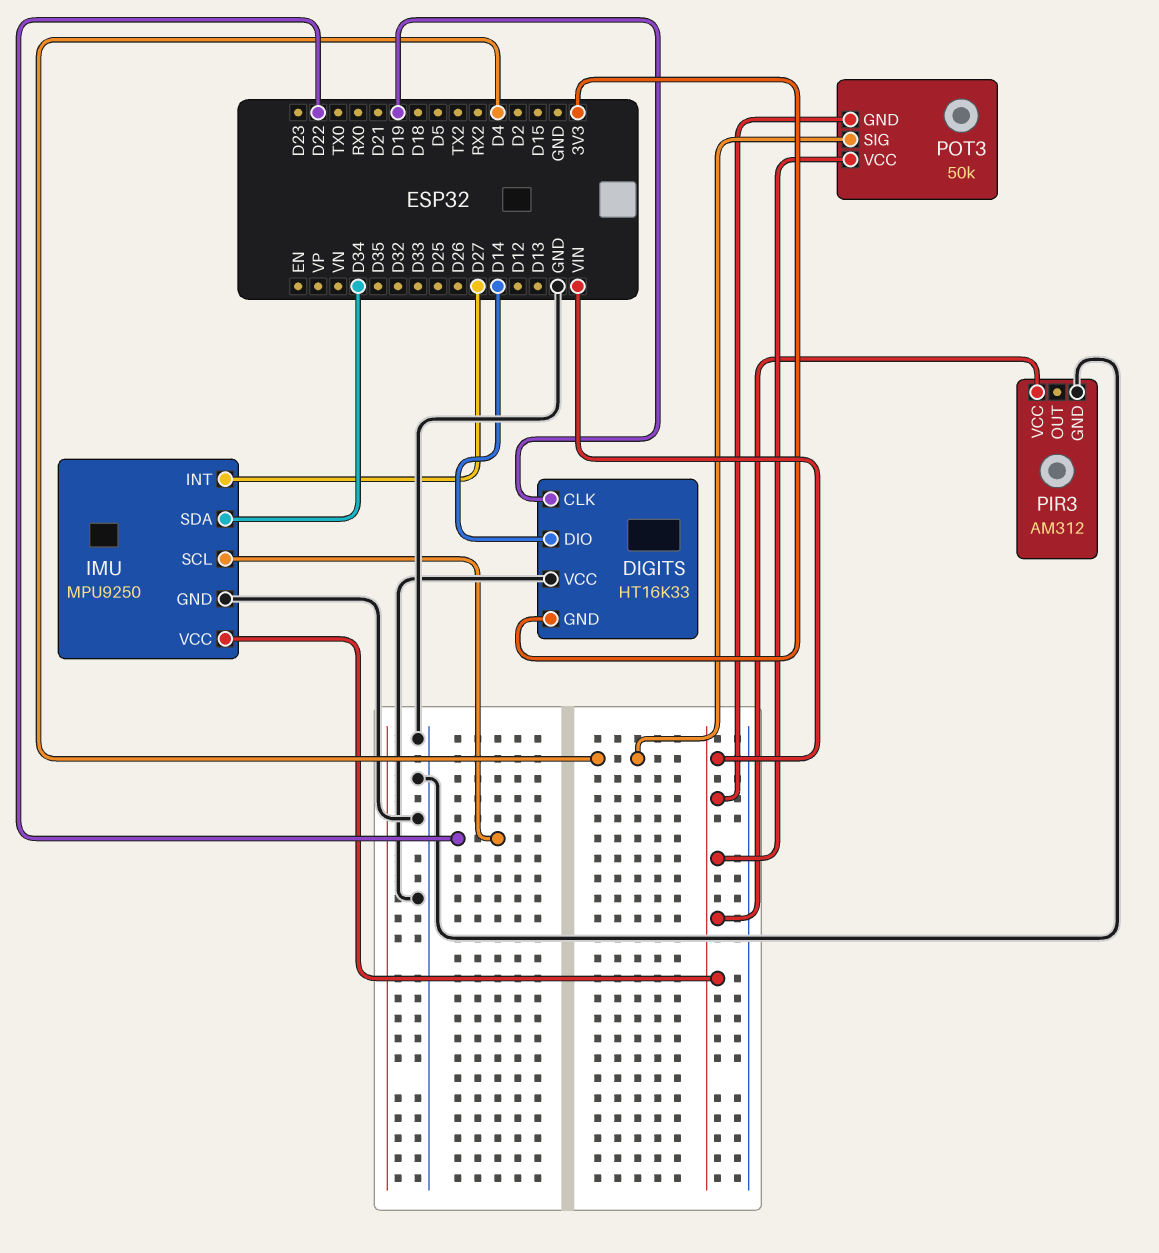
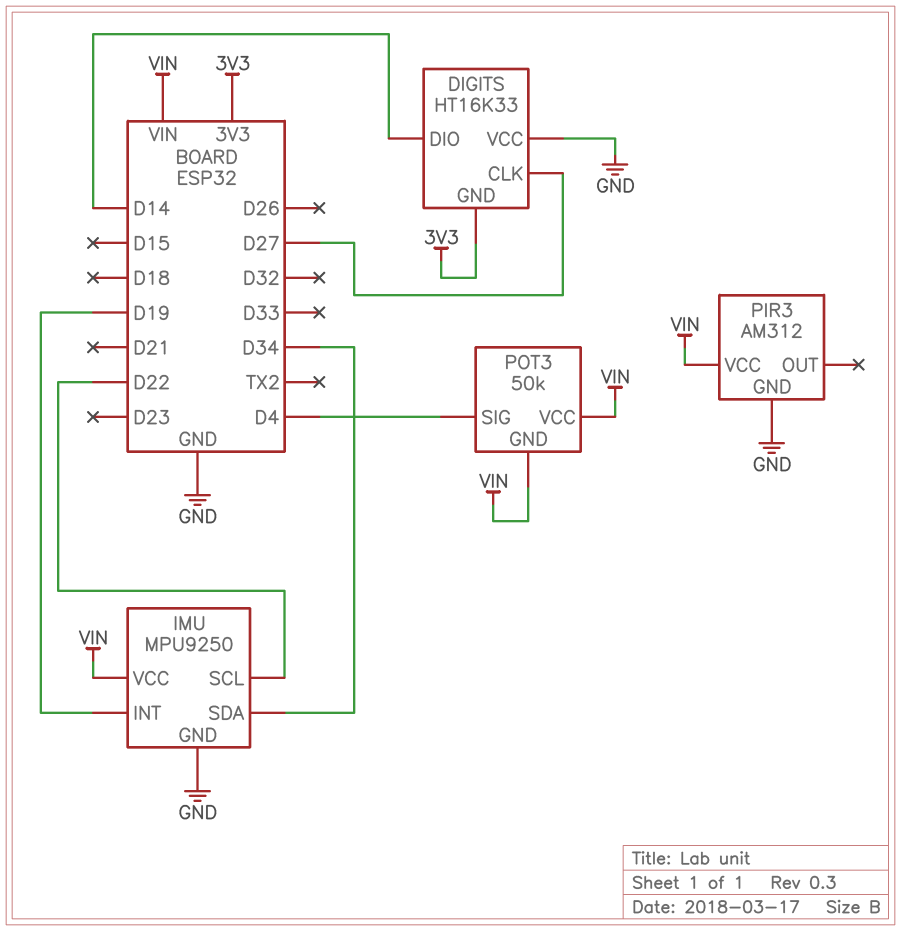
DIGITS pin CLK: D19 -> D27
IMU pin INT: D27 -> D19

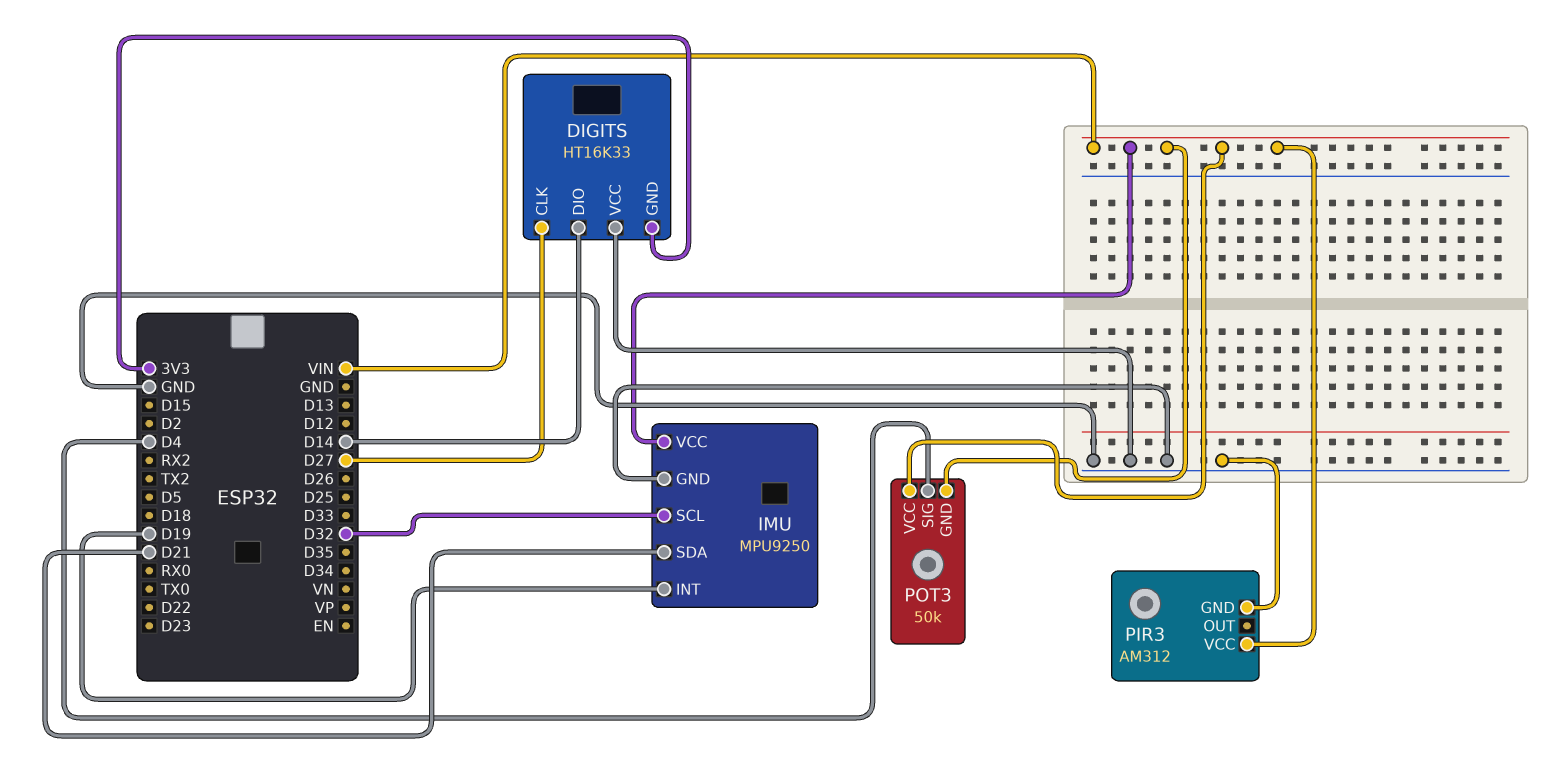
IMU pin SCL: D22 -> D32
IMU pin SDA: D34 -> D21

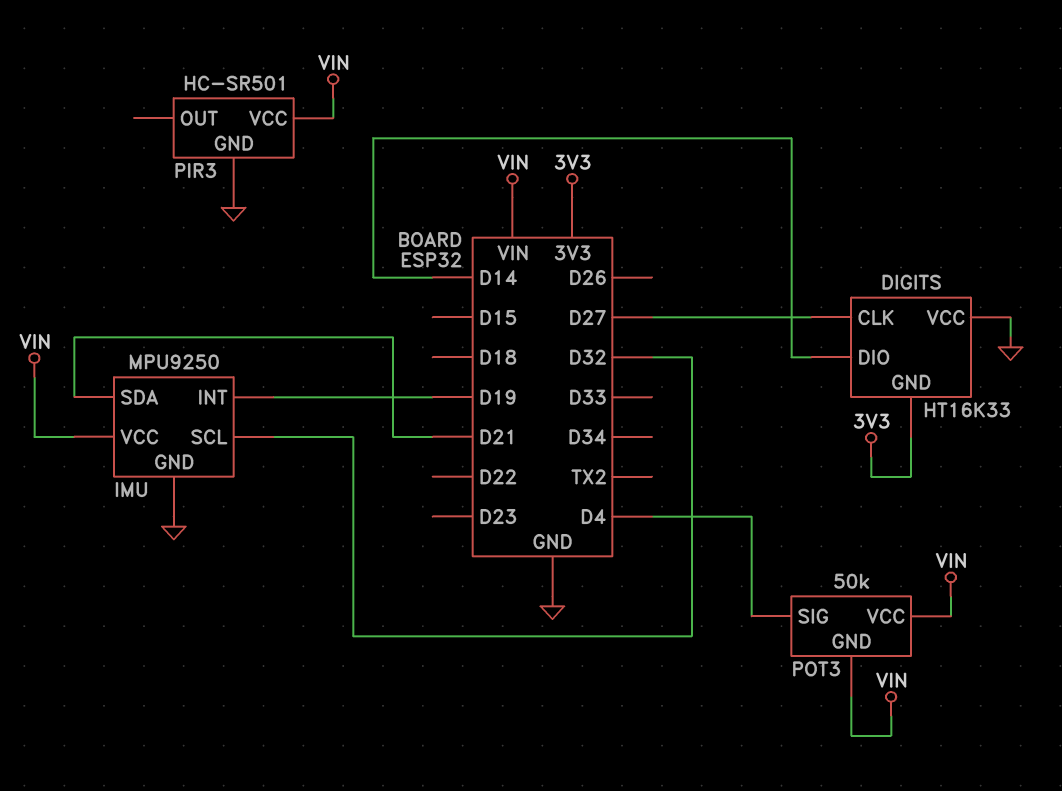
PIR3: AM312 -> HC-SR501

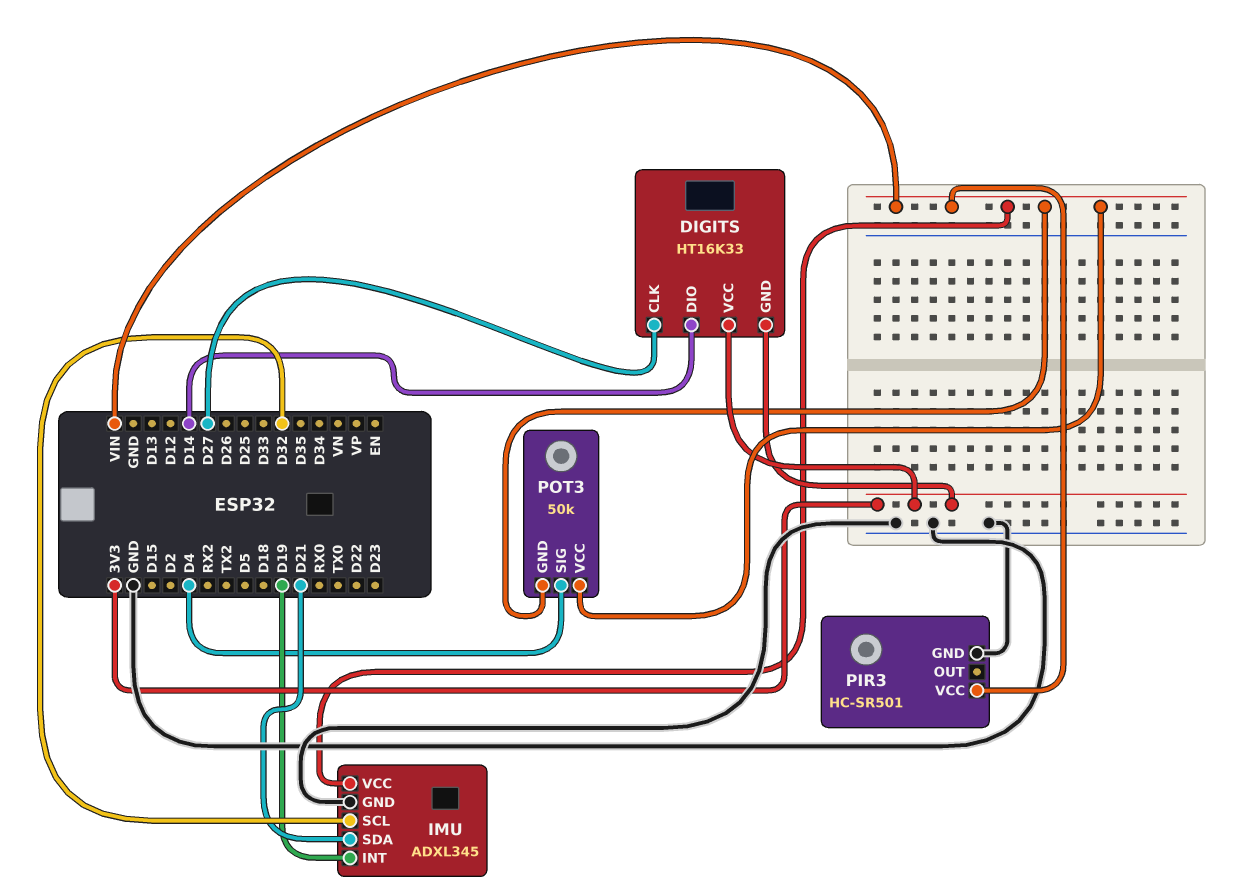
DIGITS pin VCC: GND -> 3V3
IMU: MPU9250 -> ADXL345

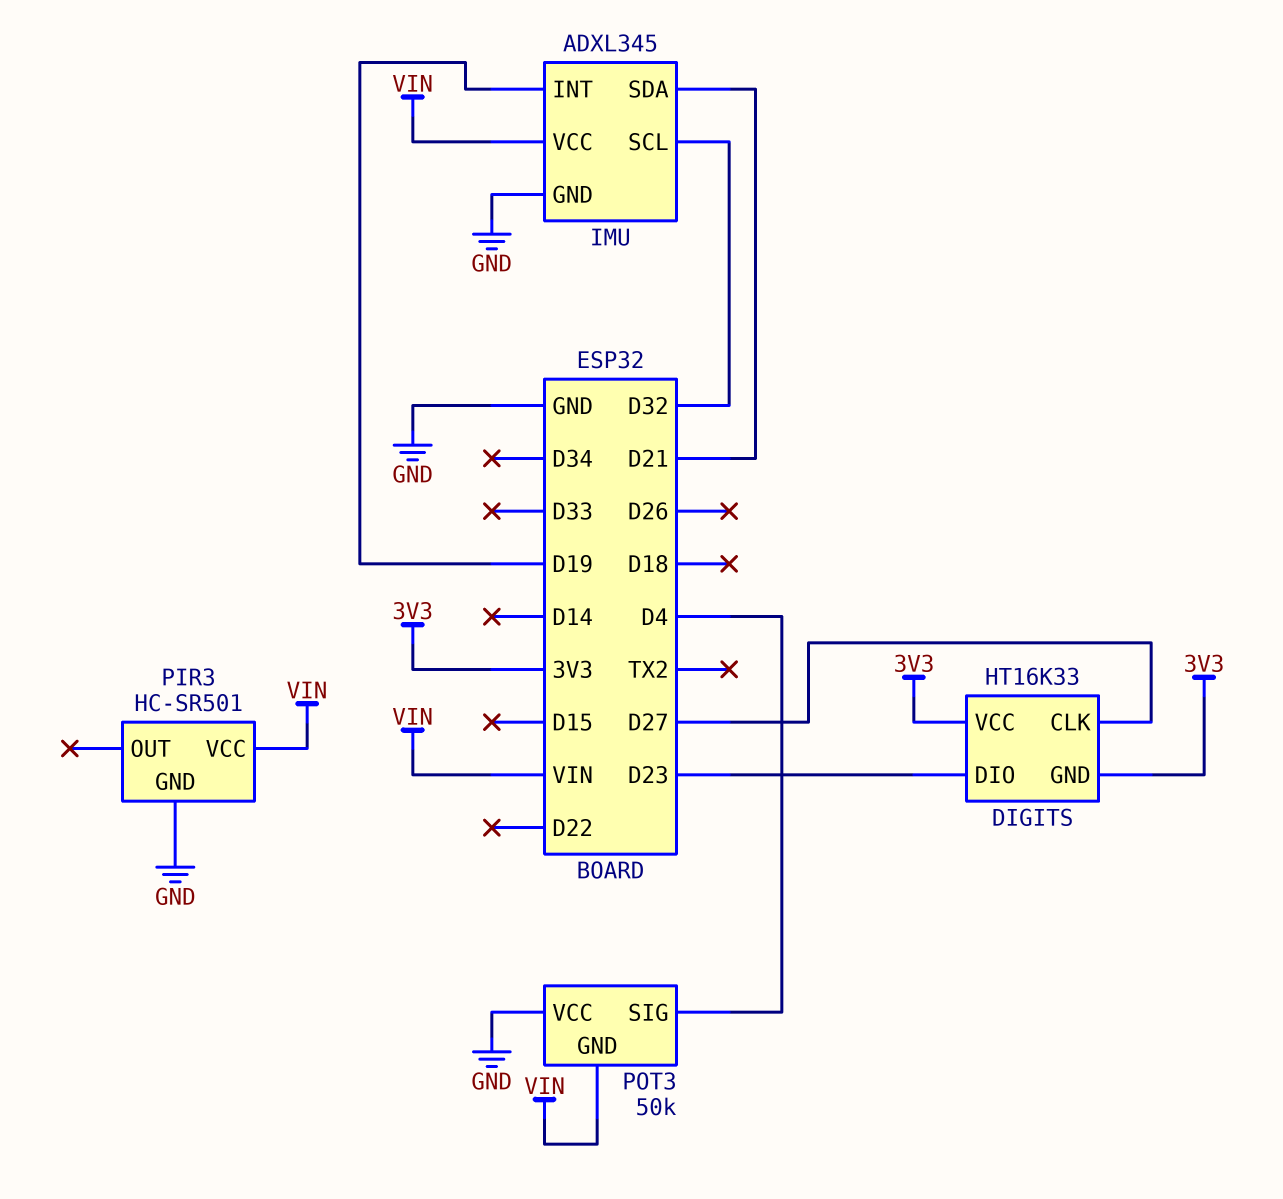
DIGITS pin DIO: D14 -> D23
POT3 pin VCC: VIN -> GND

